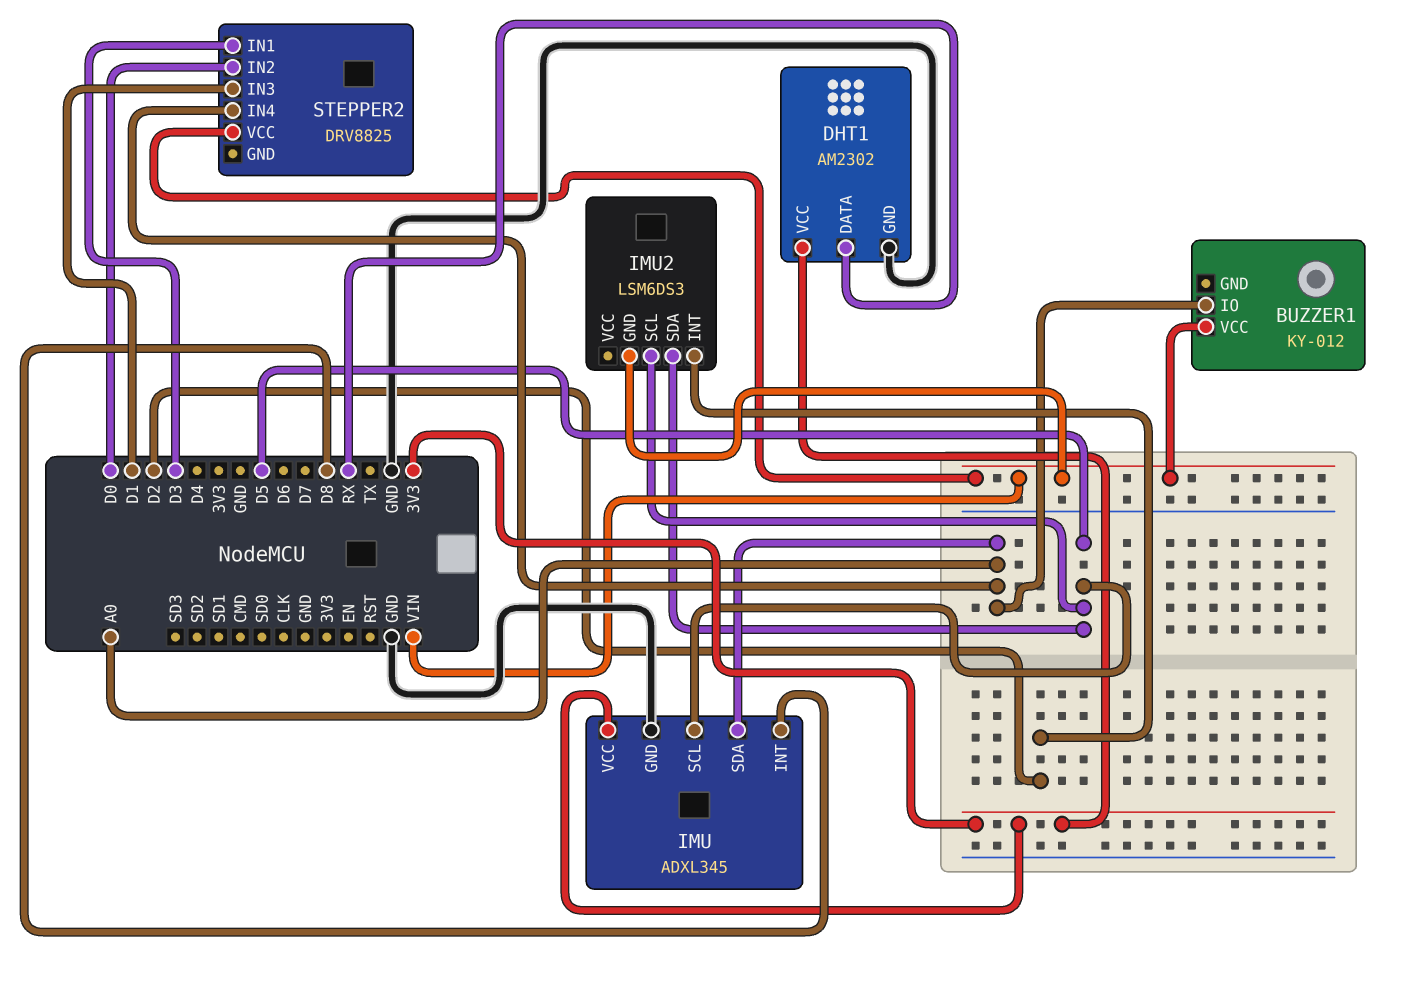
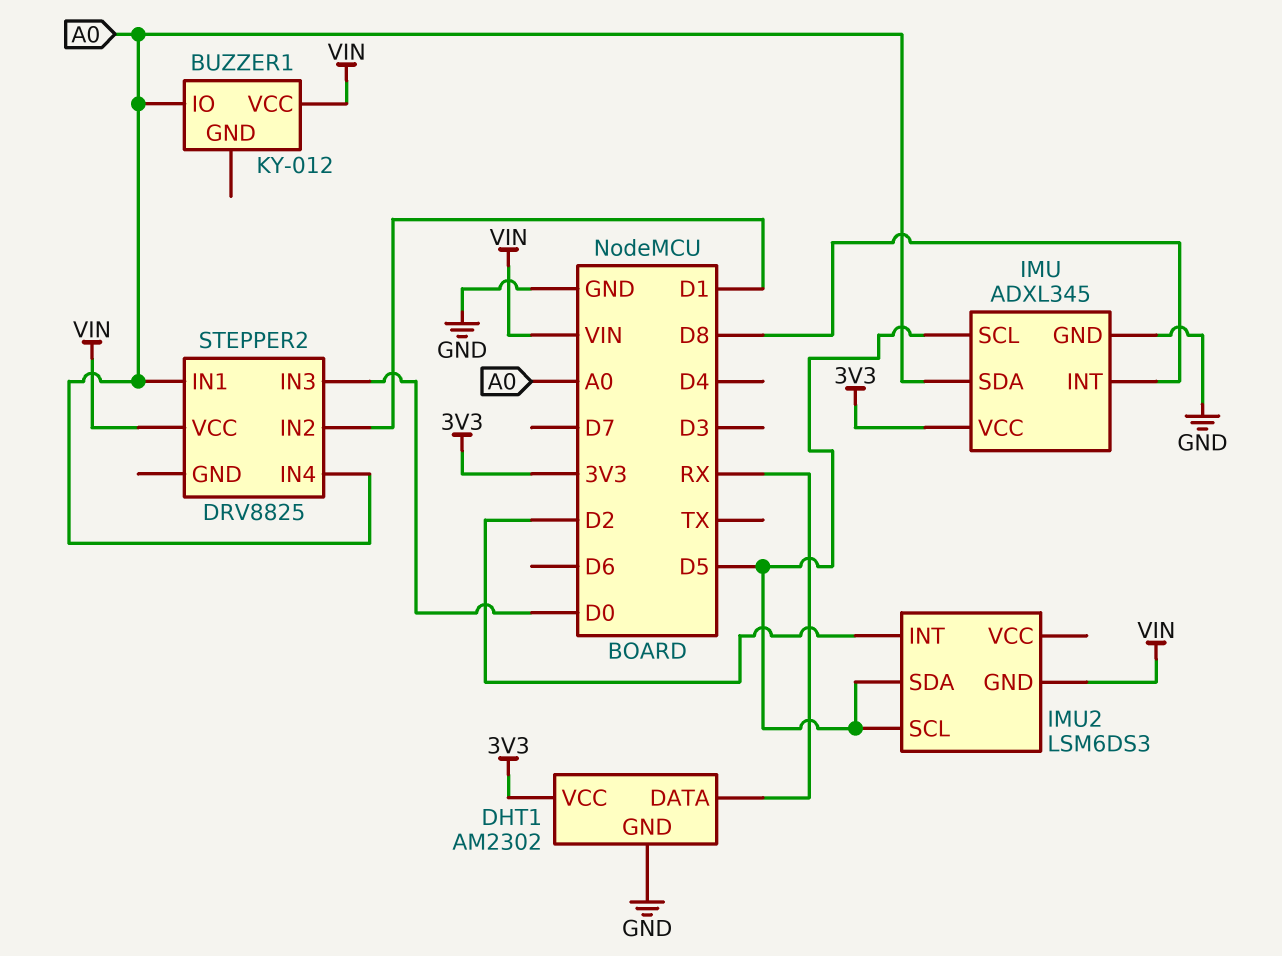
STEPPER2 pin IN1: D3 -> A0
STEPPER2 pin IN2: D0 -> D1
STEPPER2 pin IN3: D1 -> D0

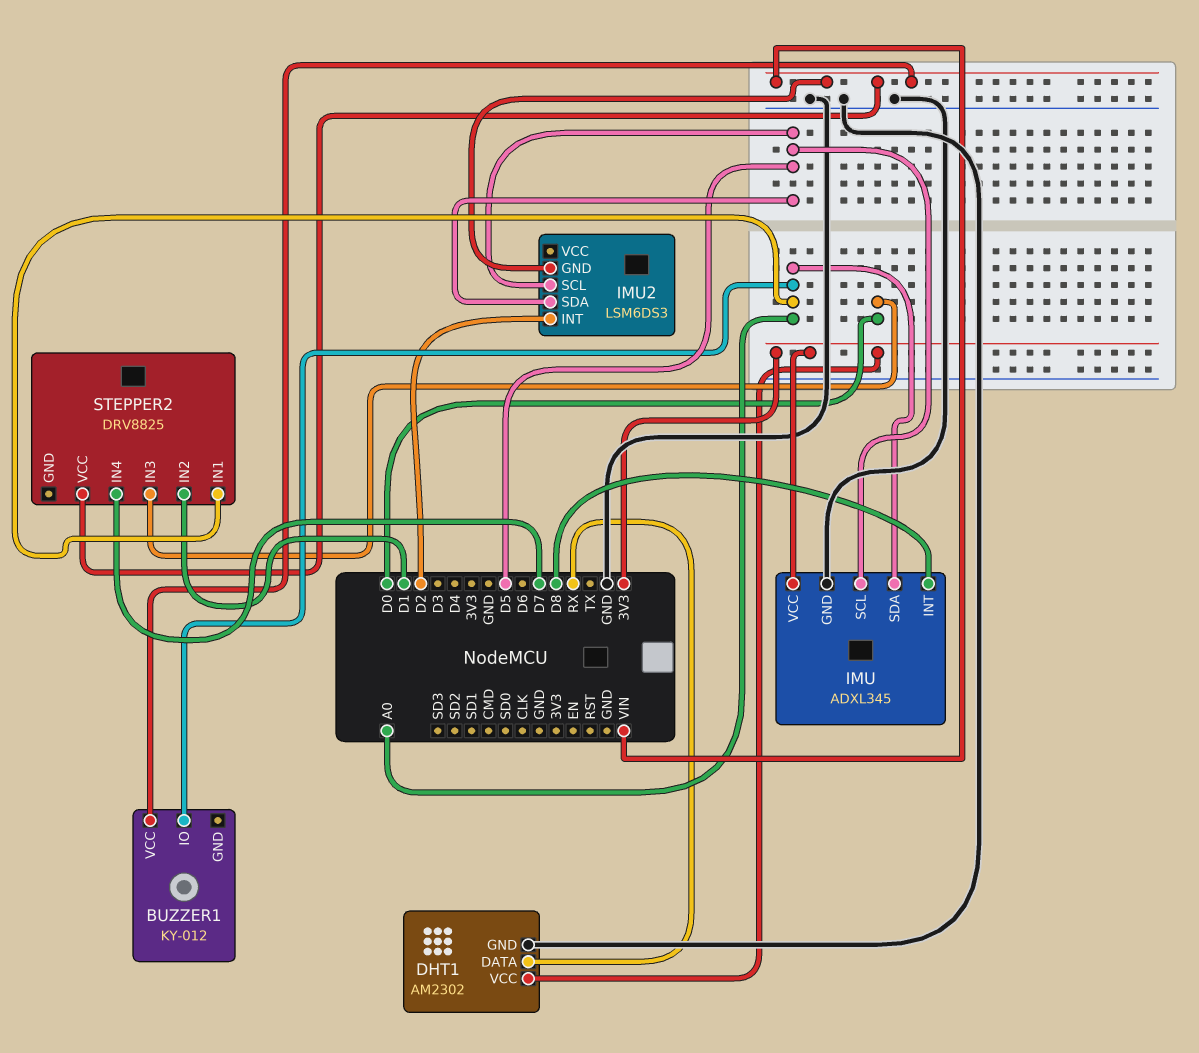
STEPPER2 pin IN4: A0 -> D7

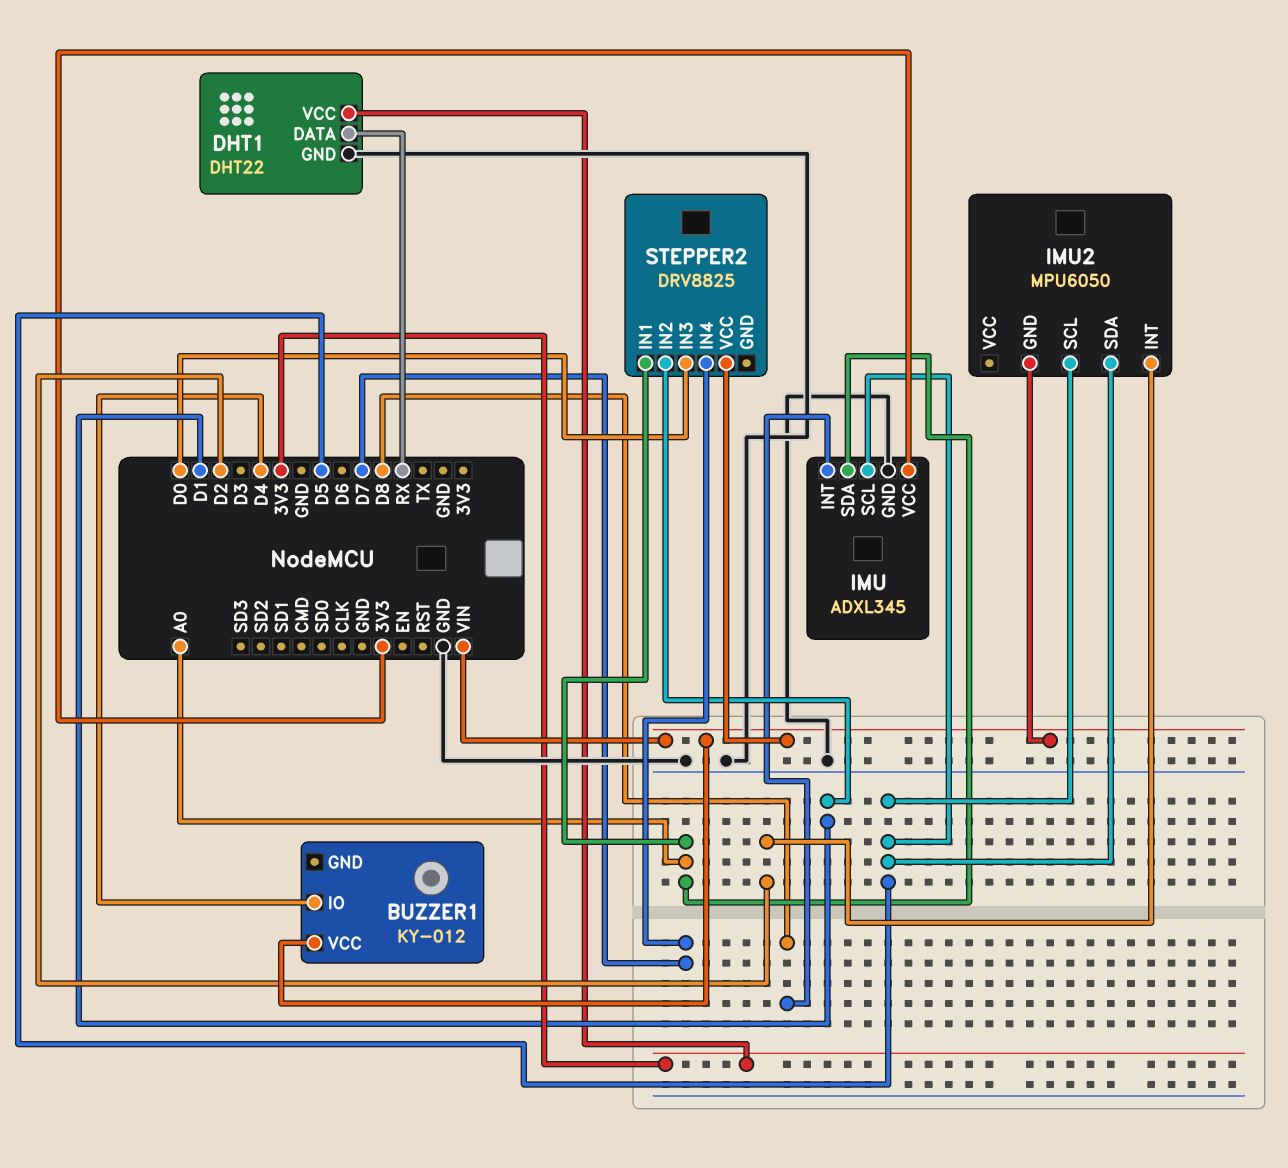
BUZZER1 pin IO: A0 -> D4
DHT1: AM2302 -> DHT22
IMU2: LSM6DS3 -> MPU6050

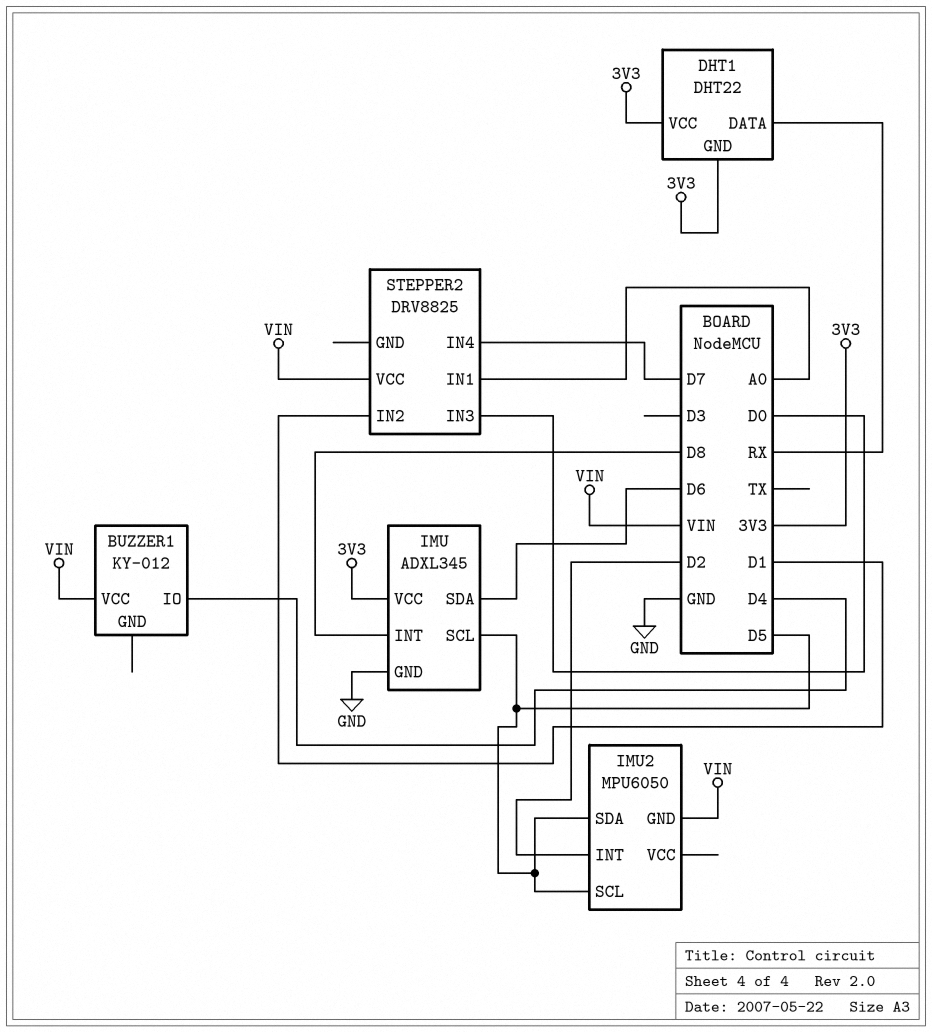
DHT1 pin GND: GND -> 3V3
IMU pin SDA: A0 -> D6

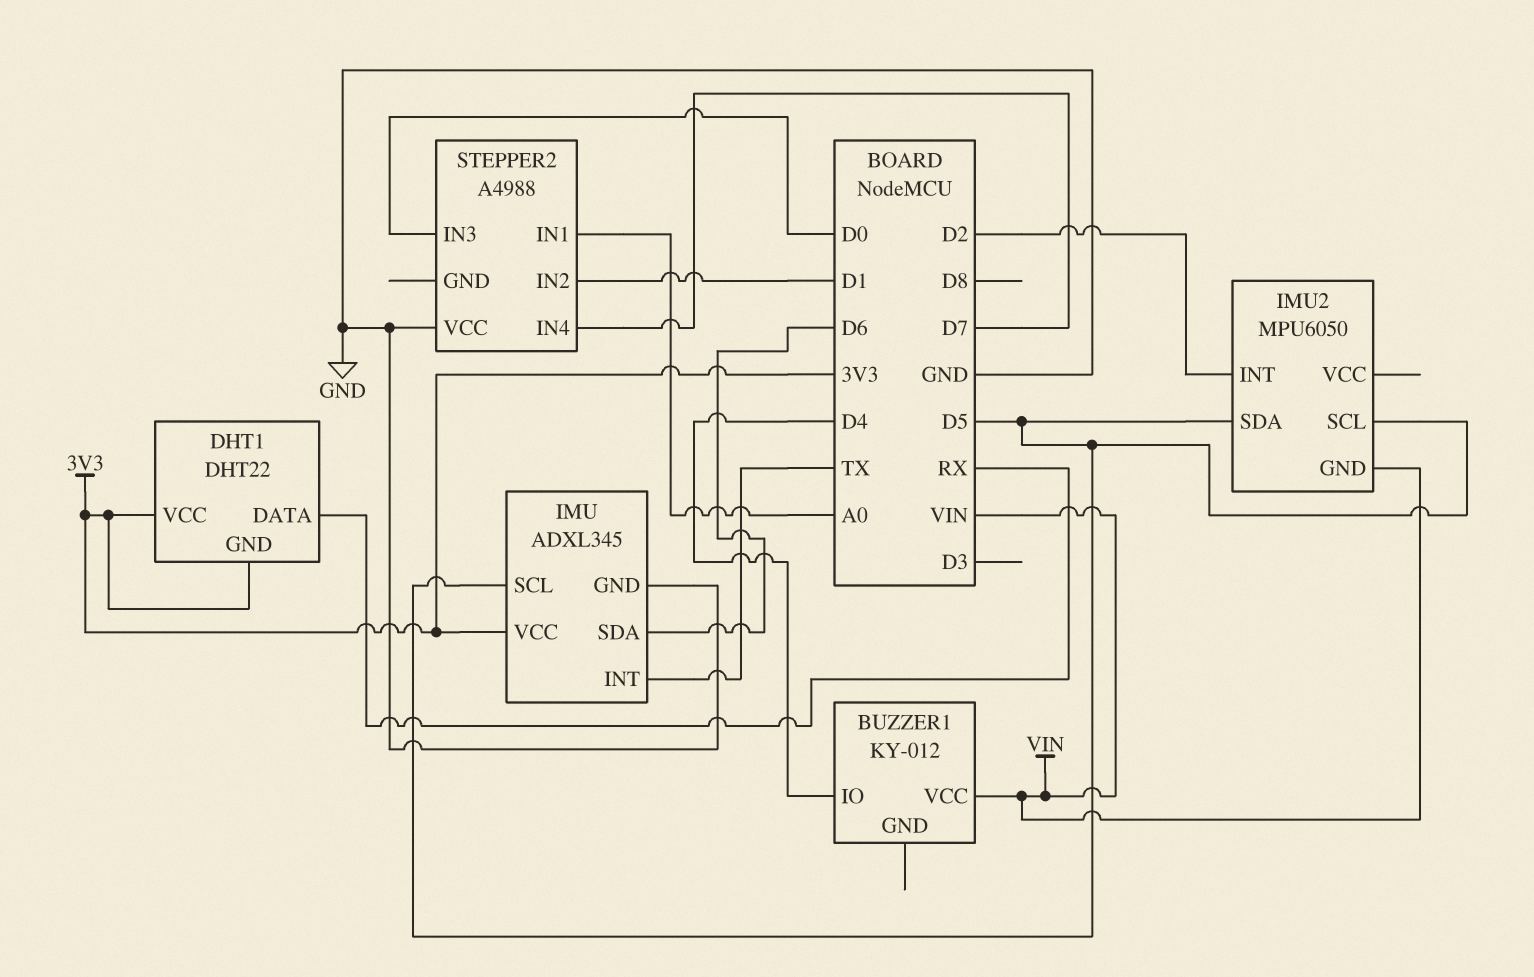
IMU pin INT: D8 -> TX
STEPPER2: DRV8825 -> A4988
STEPPER2 pin VCC: VIN -> GND

